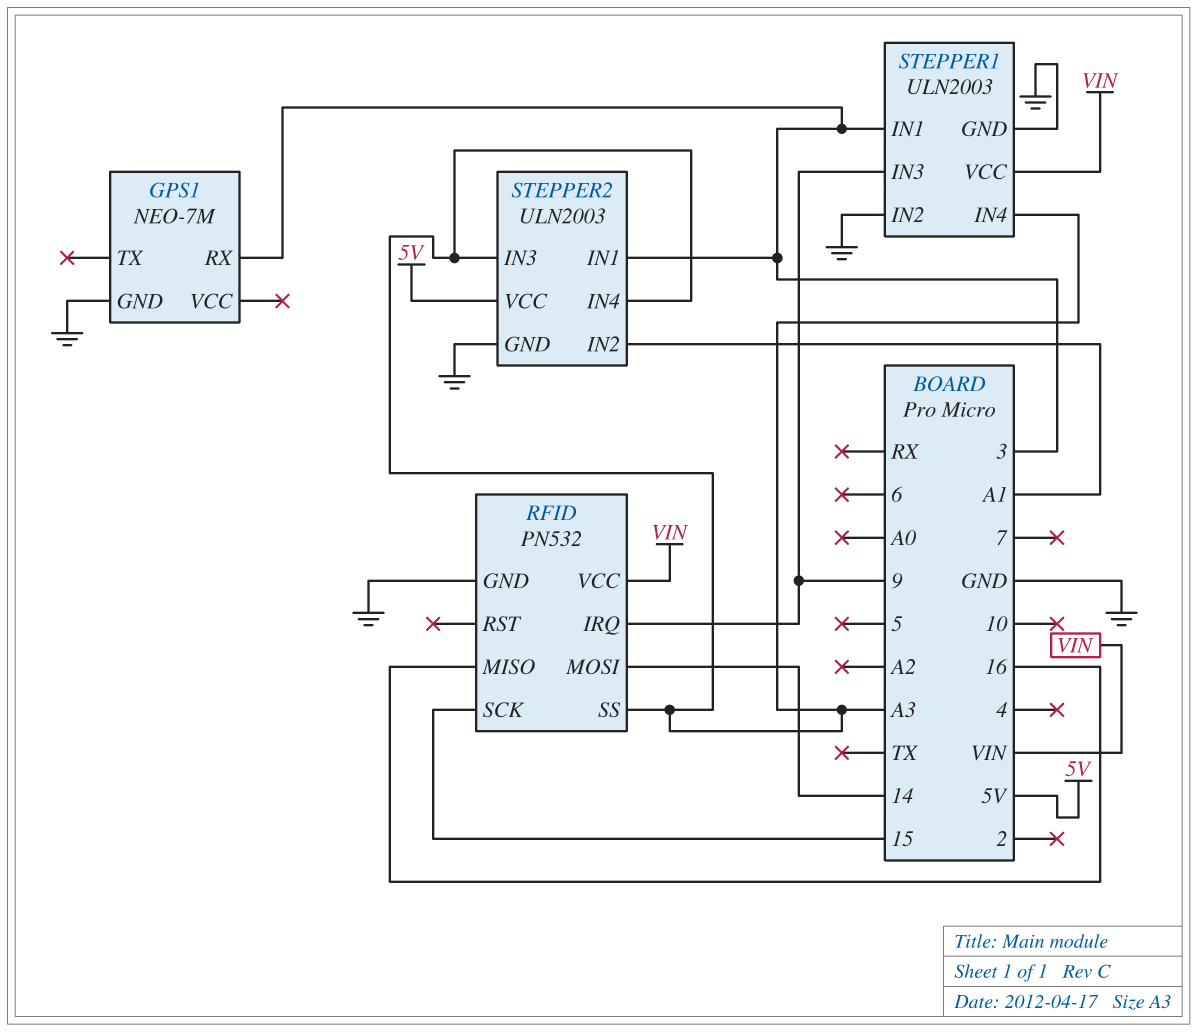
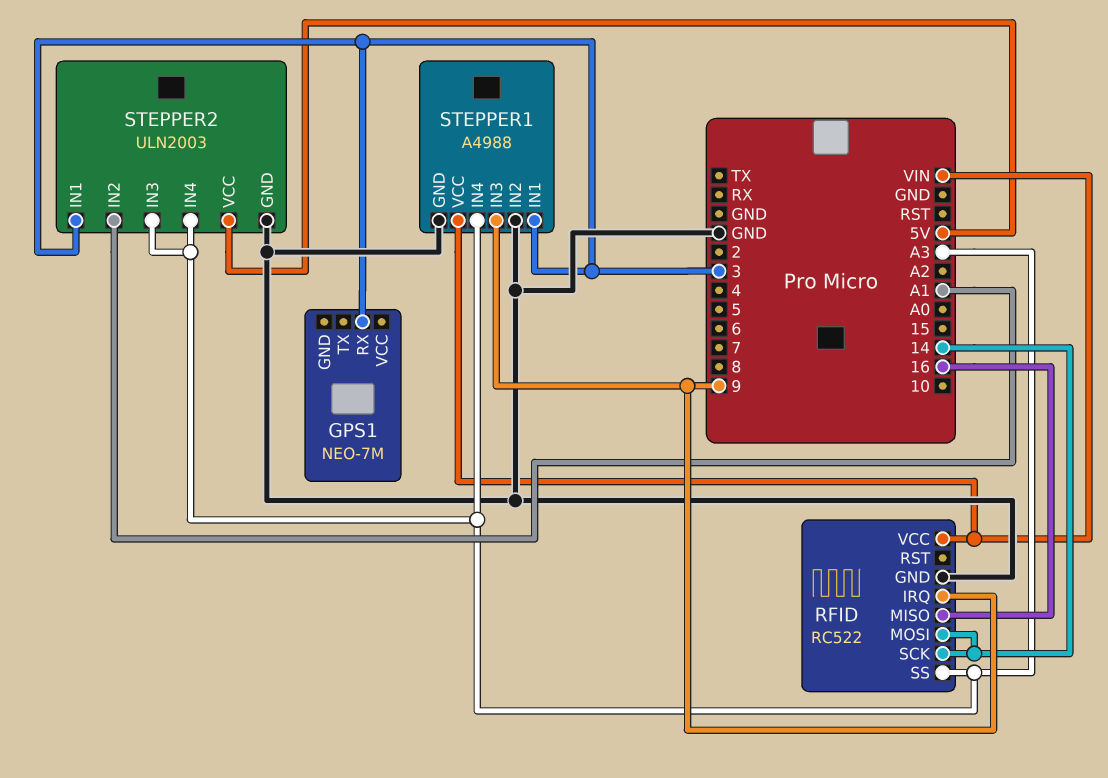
GPS1 pin GND: GND -> none
RFID: PN532 -> RC522
RFID pin SCK: 15 -> 14
STEPPER1: ULN2003 -> A4988

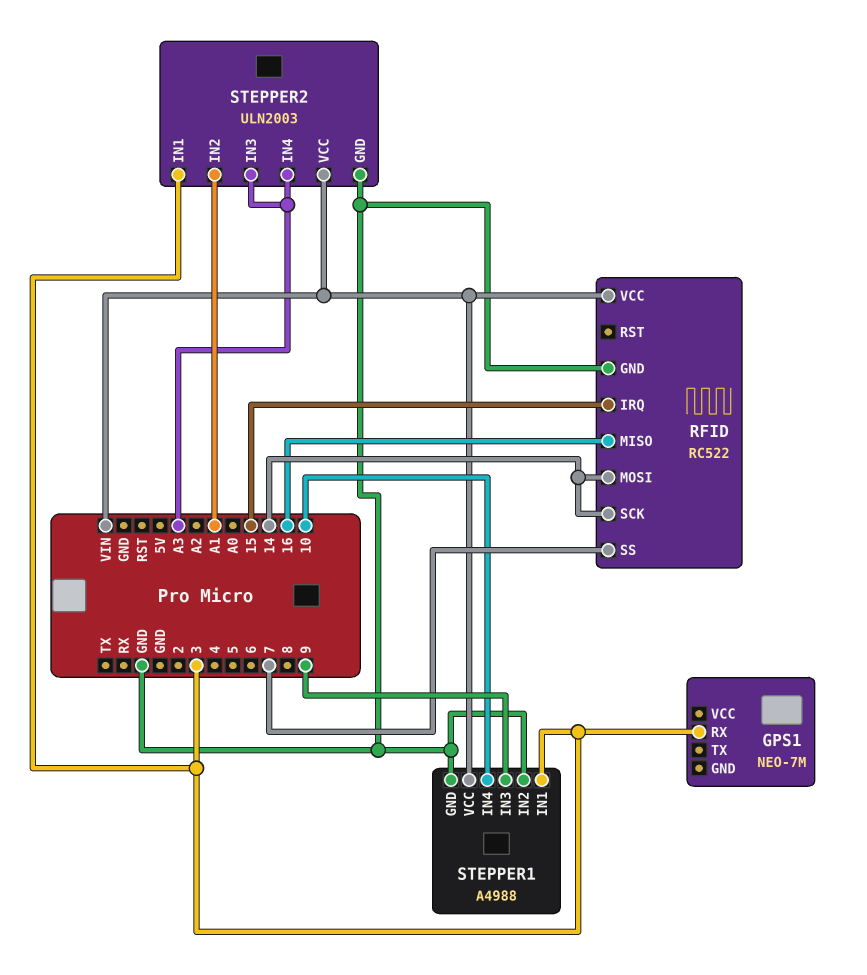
RFID pin IRQ: 9 -> 15
RFID pin SS: A3 -> 7
STEPPER1 pin IN4: A3 -> 10
STEPPER2 pin VCC: 5V -> VIN

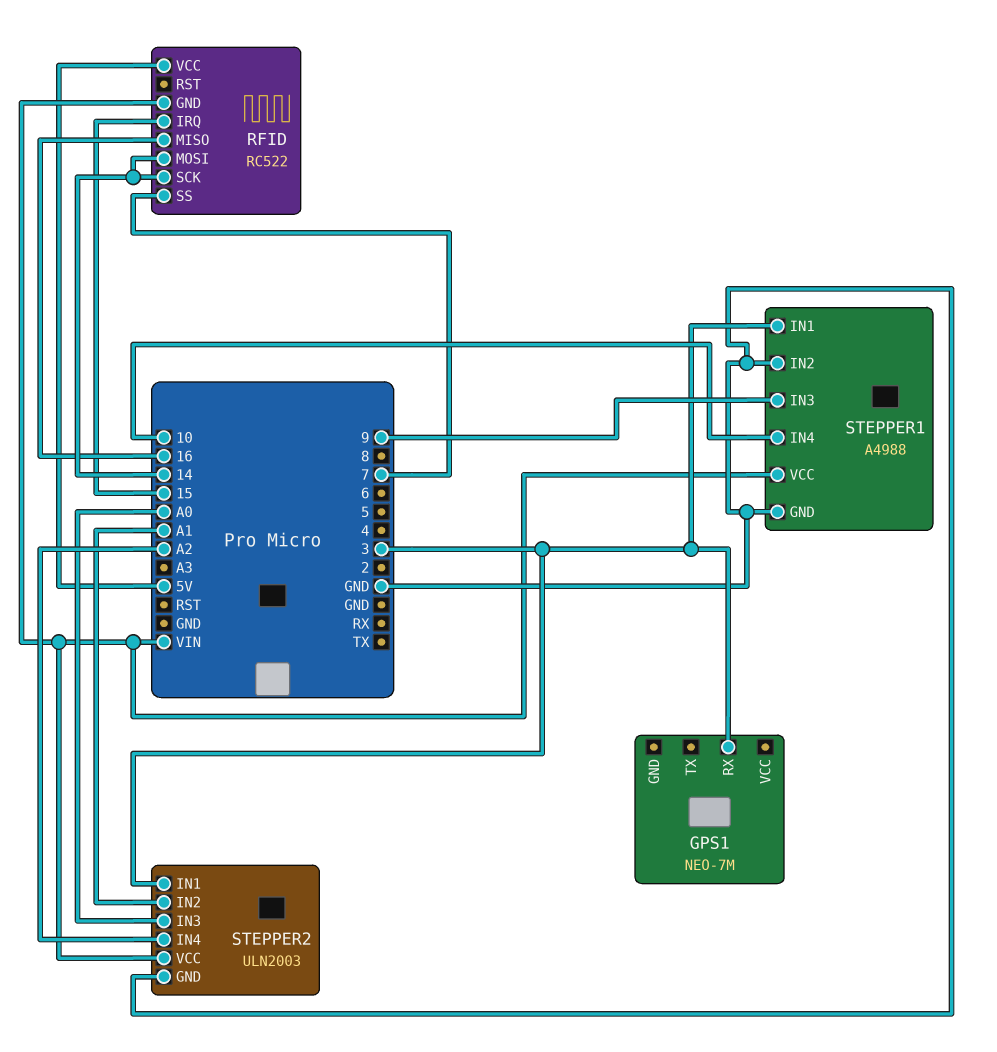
RFID pin GND: GND -> VIN
RFID pin VCC: VIN -> 5V
STEPPER2 pin IN3: A3 -> A0
STEPPER2 pin IN4: A3 -> A2

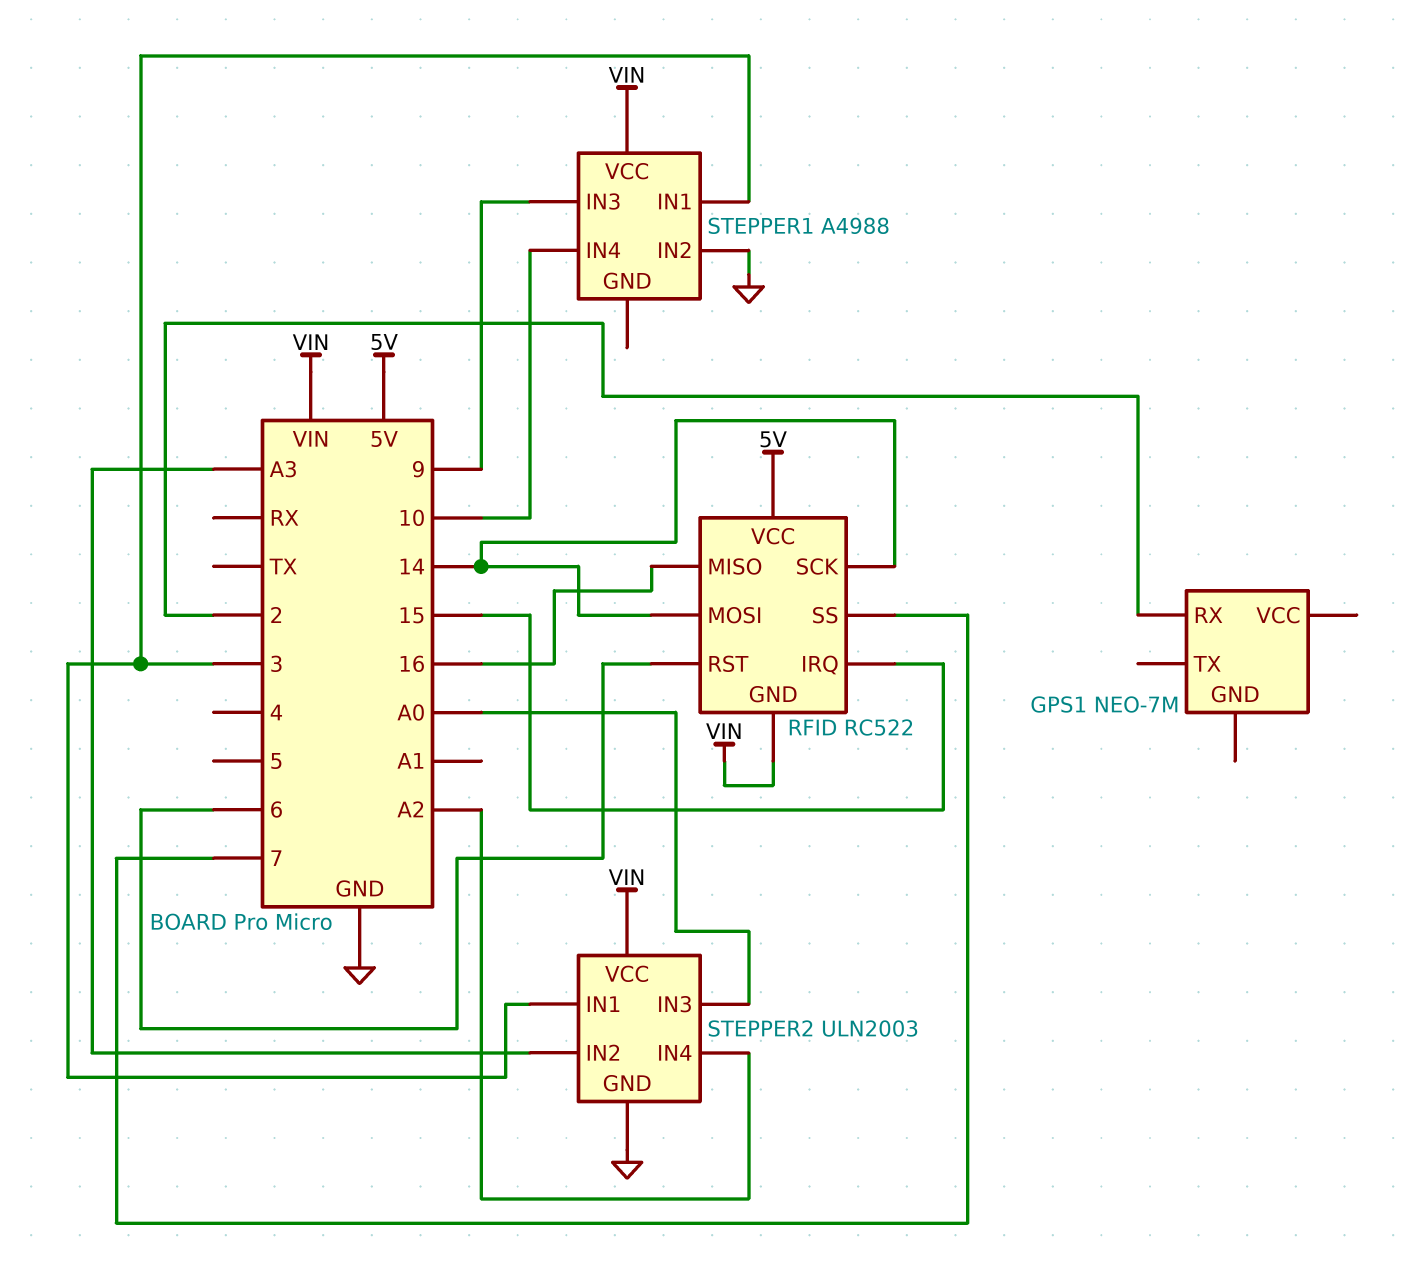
GPS1 pin RX: 3 -> 2
RFID pin RST: none -> 6
STEPPER1 pin GND: GND -> none
STEPPER2 pin IN2: A1 -> A3

